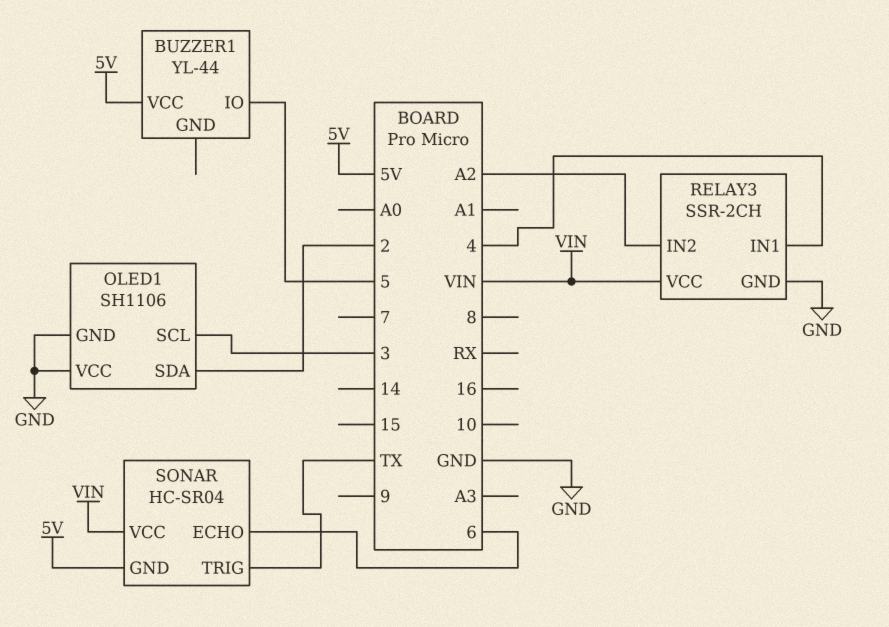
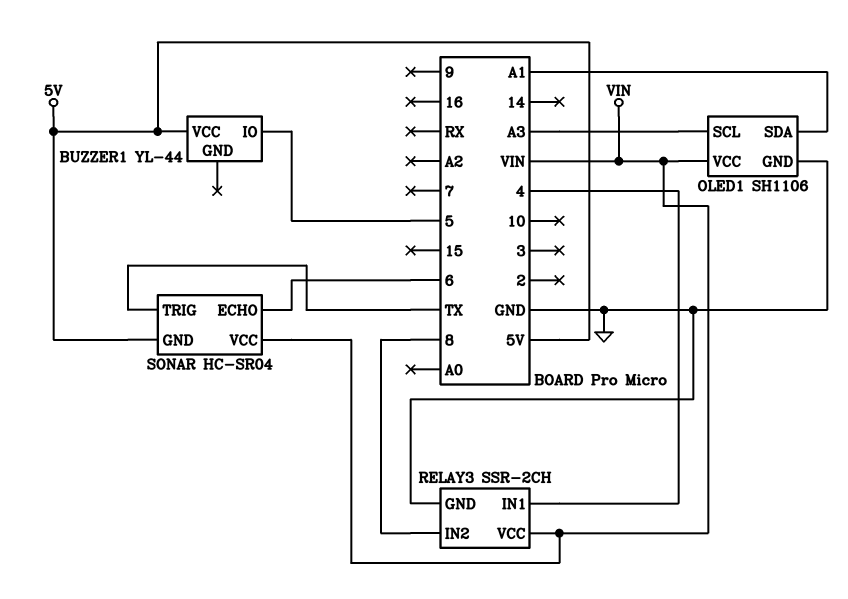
OLED1 pin SCL: 3 -> A3
OLED1 pin SDA: 2 -> A1
OLED1 pin VCC: GND -> VIN
RELAY3 pin IN2: A2 -> 8

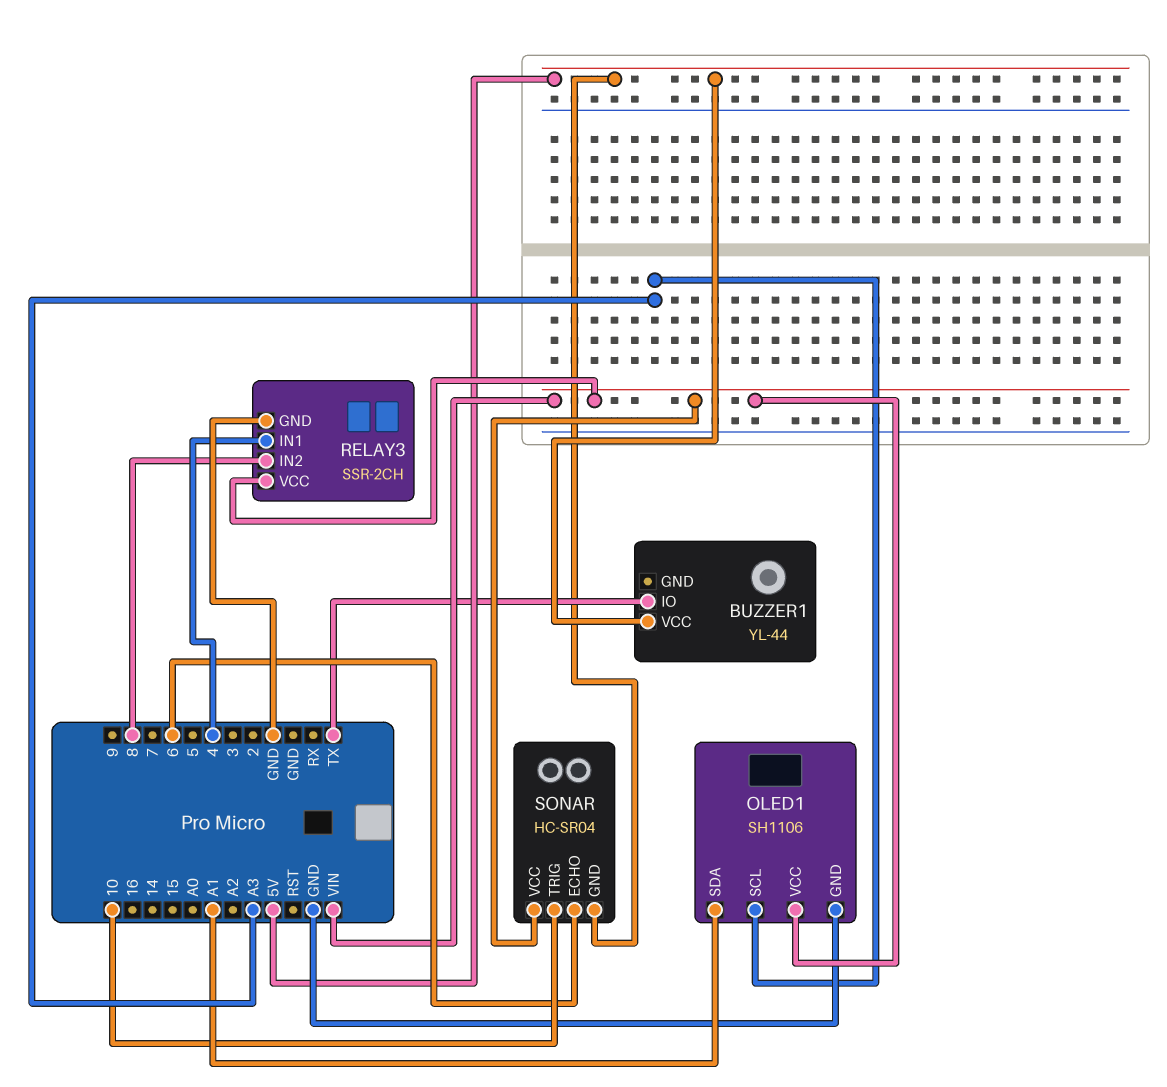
BUZZER1 pin IO: 5 -> TX
SONAR pin TRIG: TX -> 10

